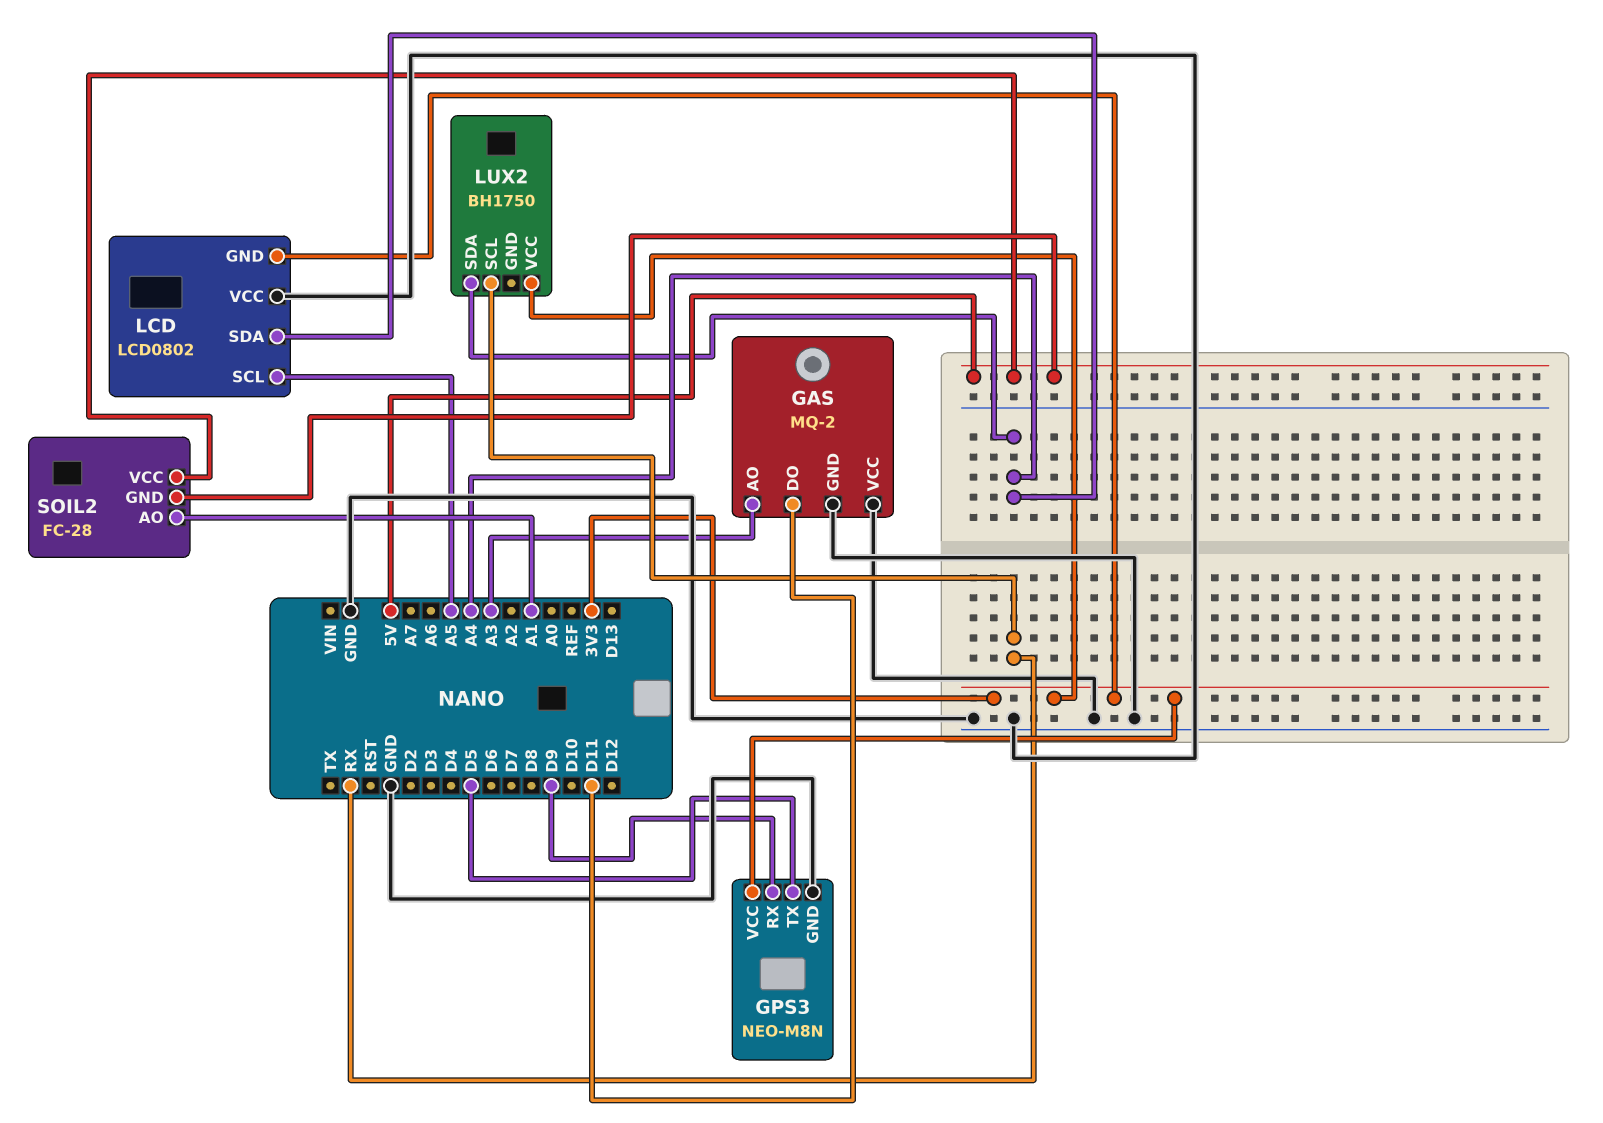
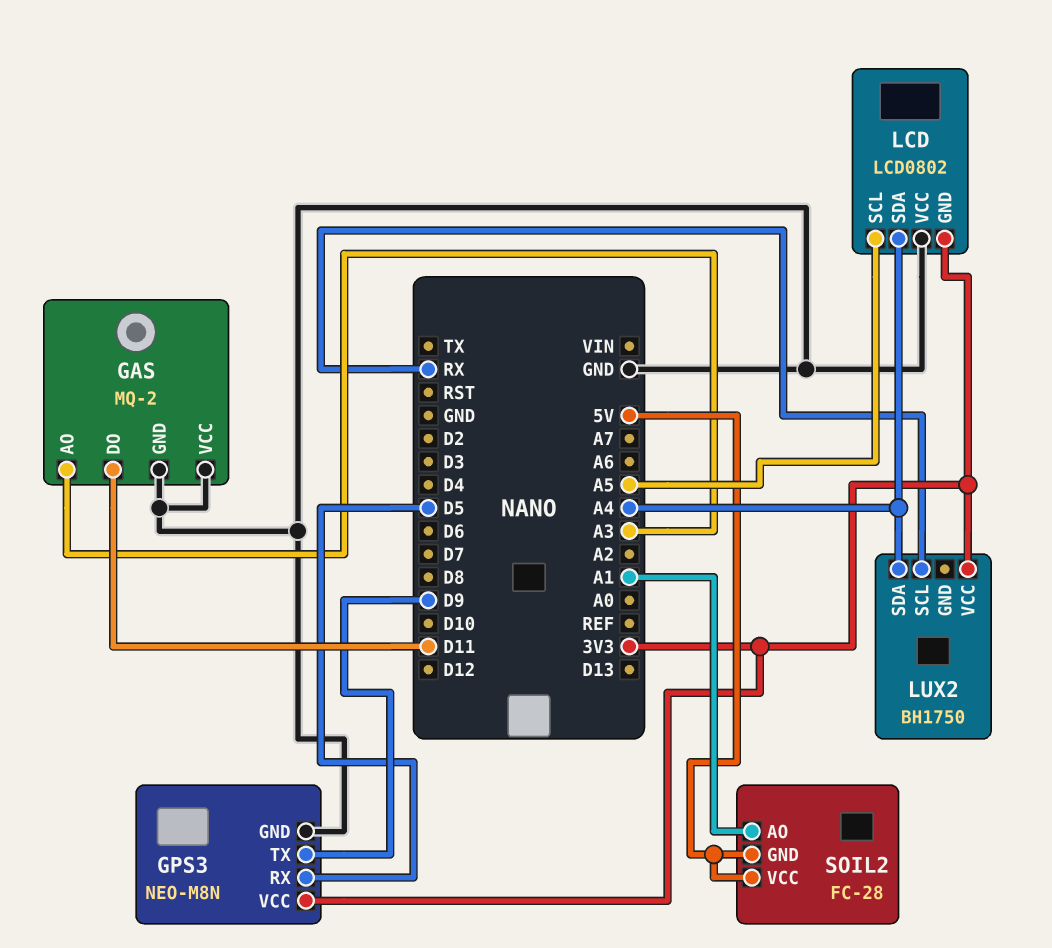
GPS3 pin RX: D9 -> D5
GPS3 pin TX: D5 -> D9

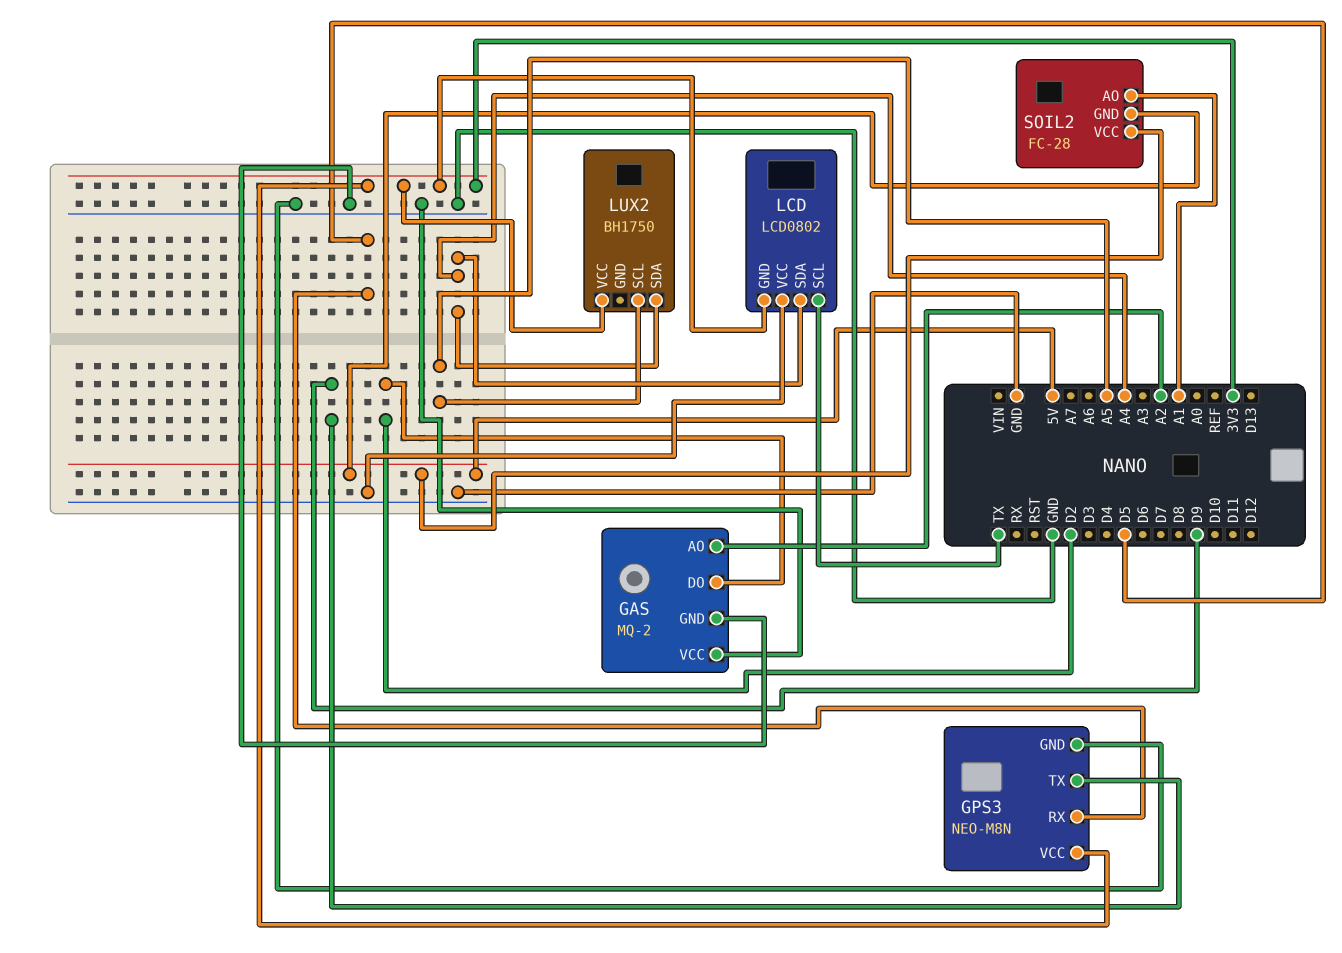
GAS pin AO: A3 -> A2
GAS pin DO: D11 -> D2
LCD pin SCL: A5 -> TX
LUX2 pin SCL: RX -> A5

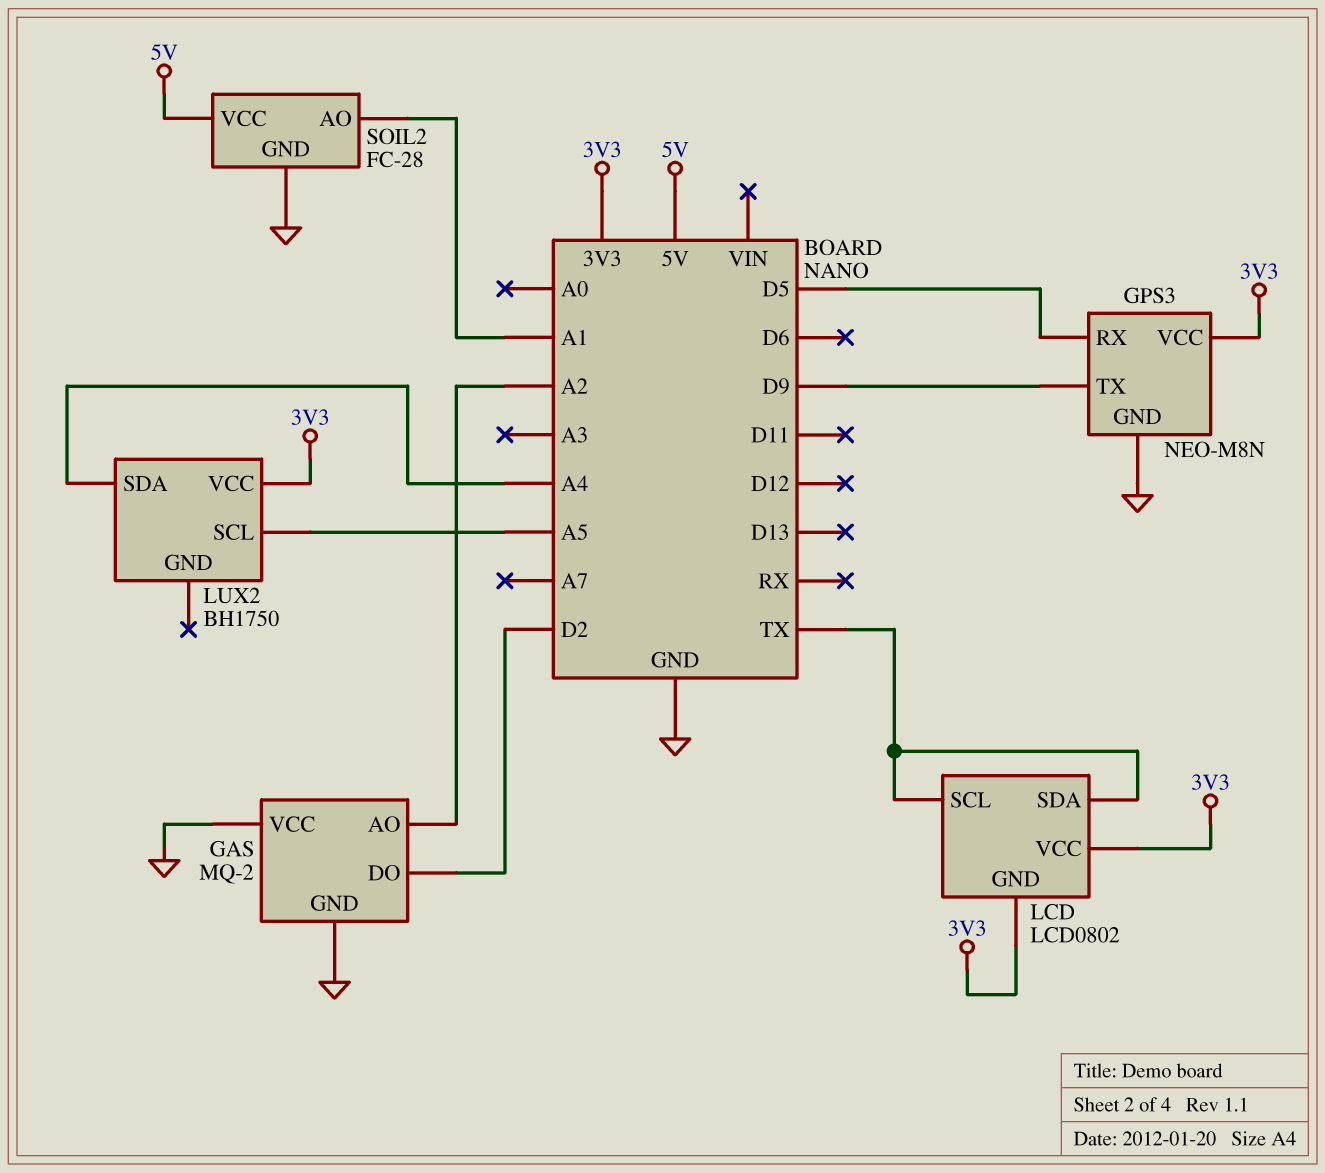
LCD pin SDA: A4 -> TX
LCD pin VCC: GND -> 3V3
SOIL2 pin GND: 5V -> GND

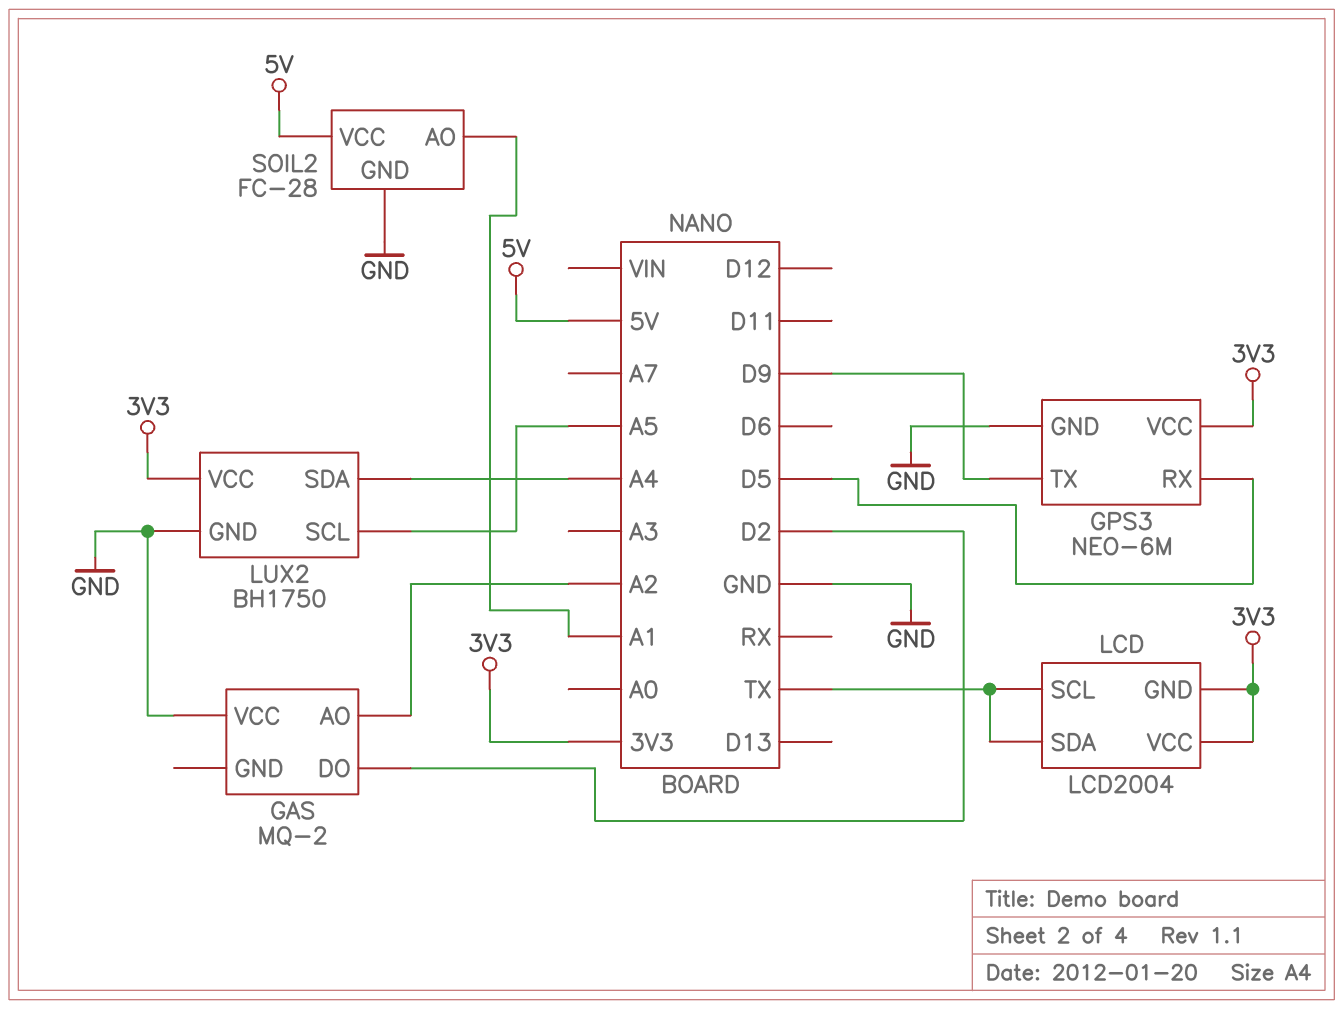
GAS pin GND: GND -> none
GPS3: NEO-M8N -> NEO-6M
LCD: LCD0802 -> LCD2004
LUX2 pin GND: none -> GND

